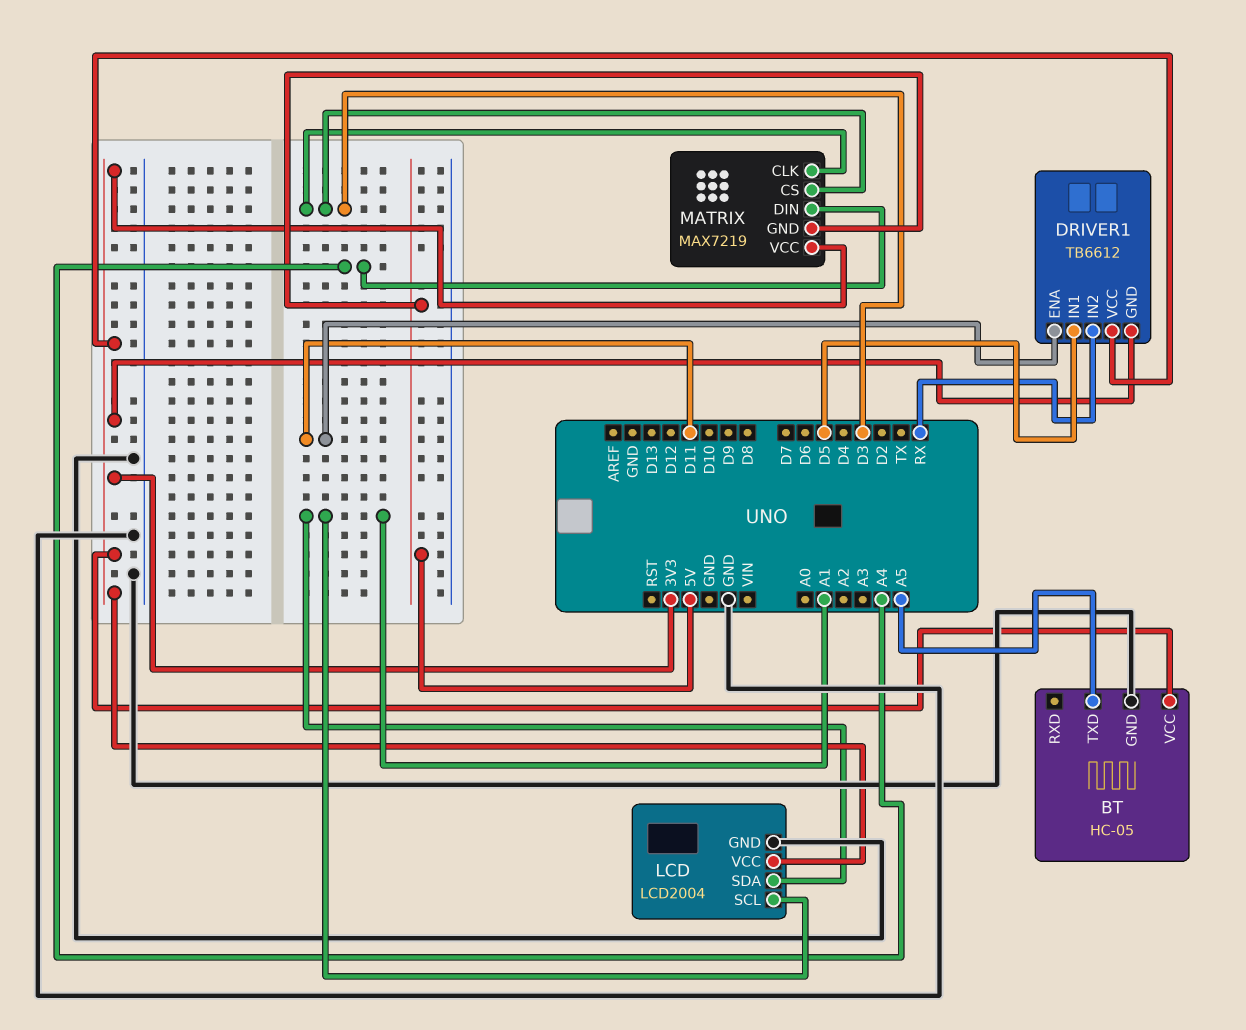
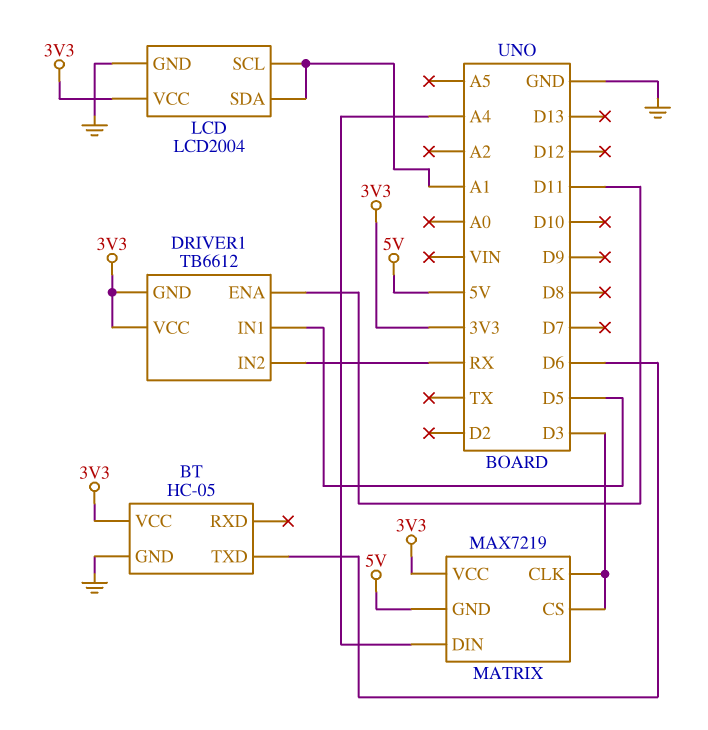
BT pin TXD: A5 -> D6

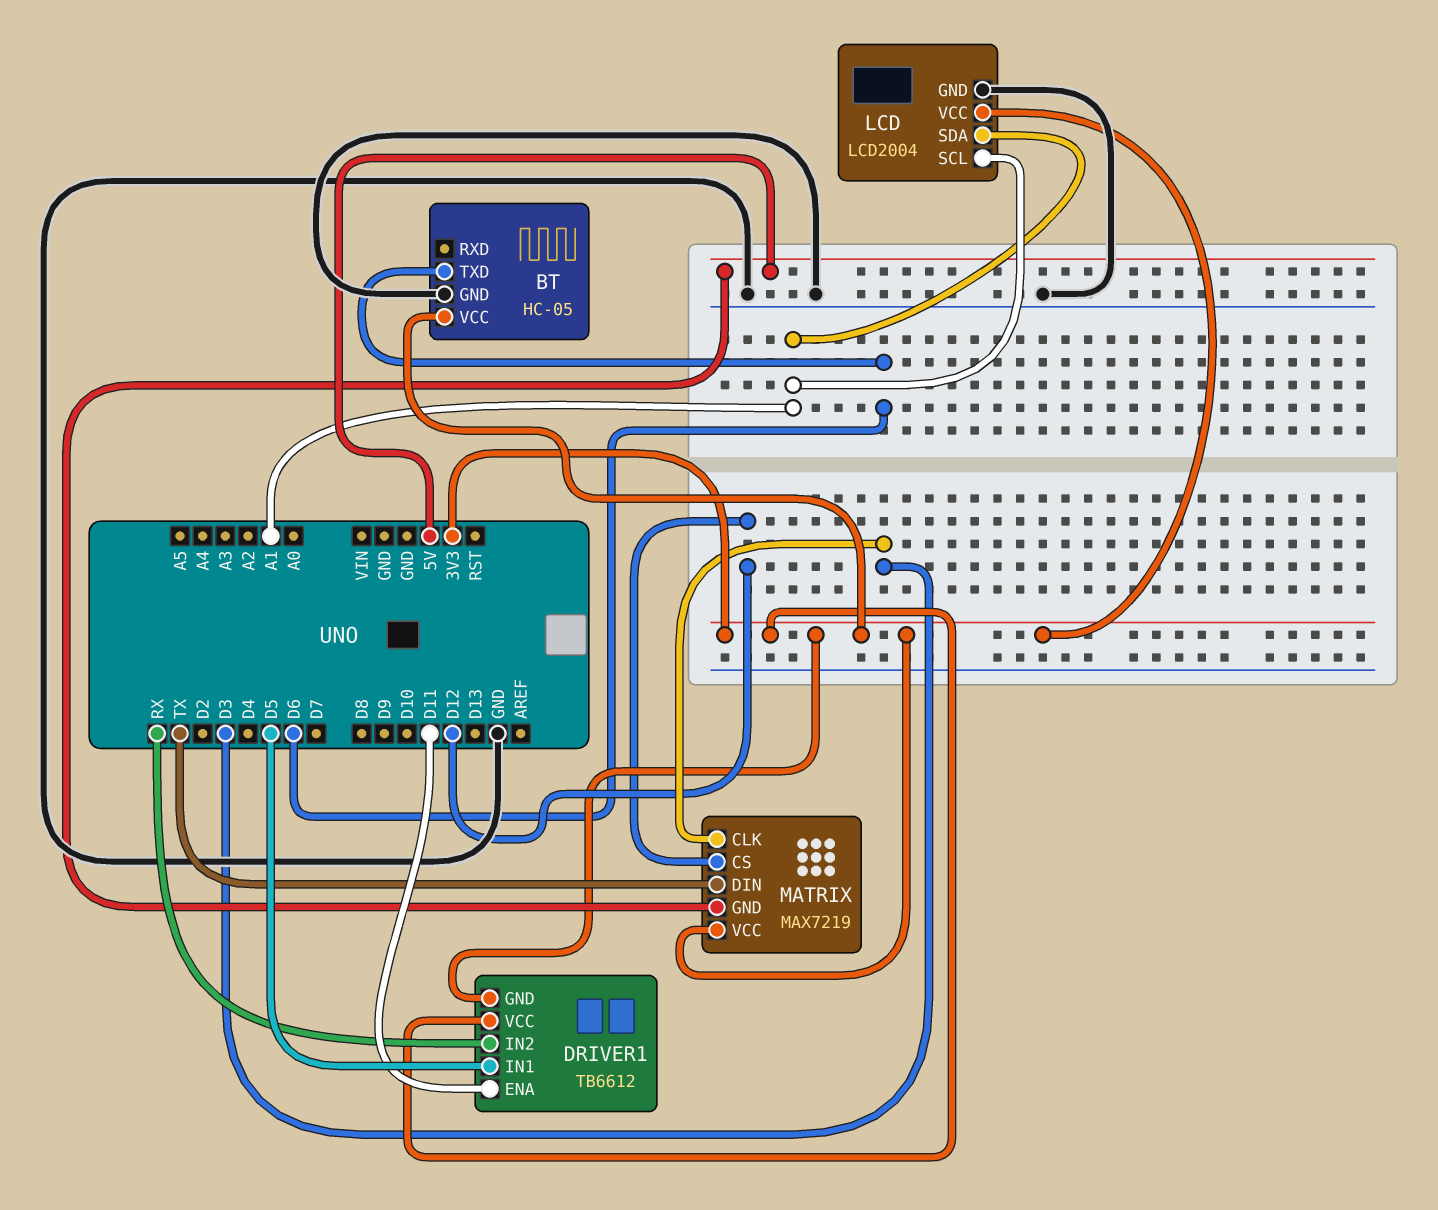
MATRIX pin CS: D3 -> D12
MATRIX pin DIN: A4 -> TX

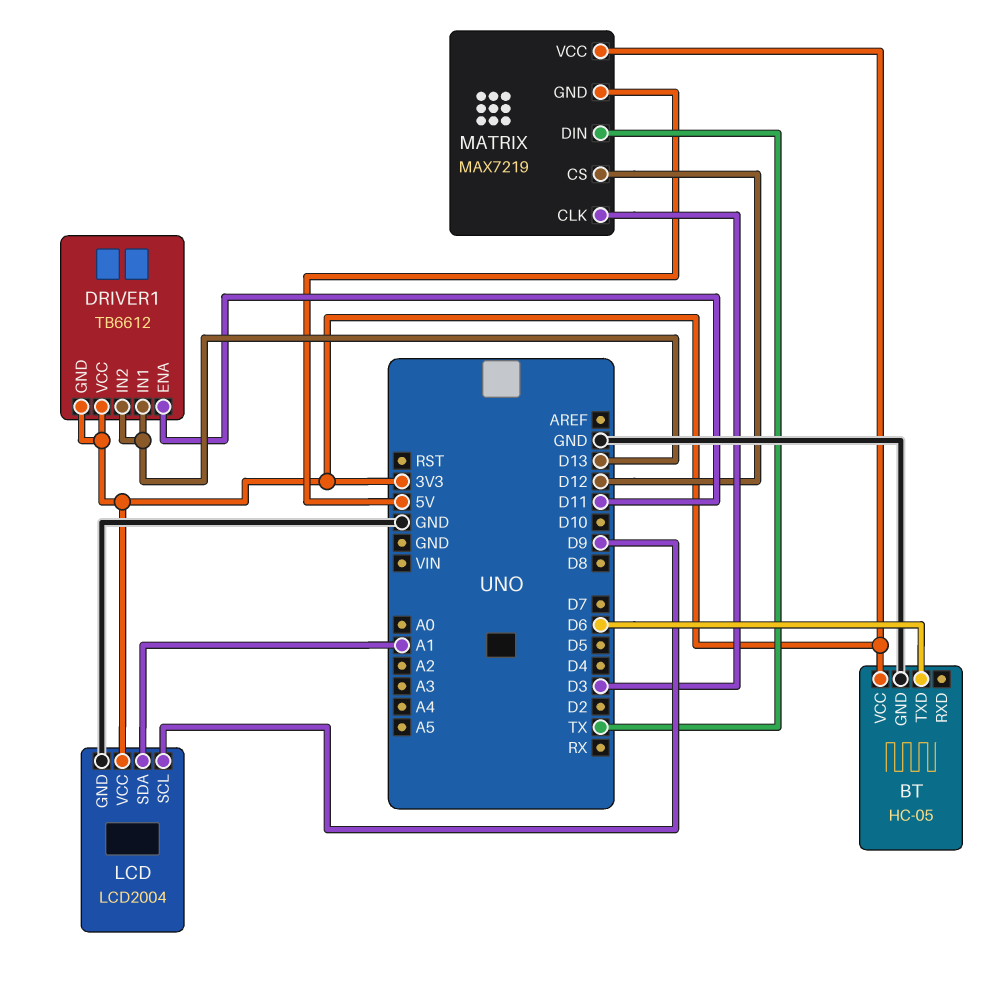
DRIVER1 pin IN1: D5 -> D13
DRIVER1 pin IN2: RX -> D13
LCD pin SCL: A1 -> D9

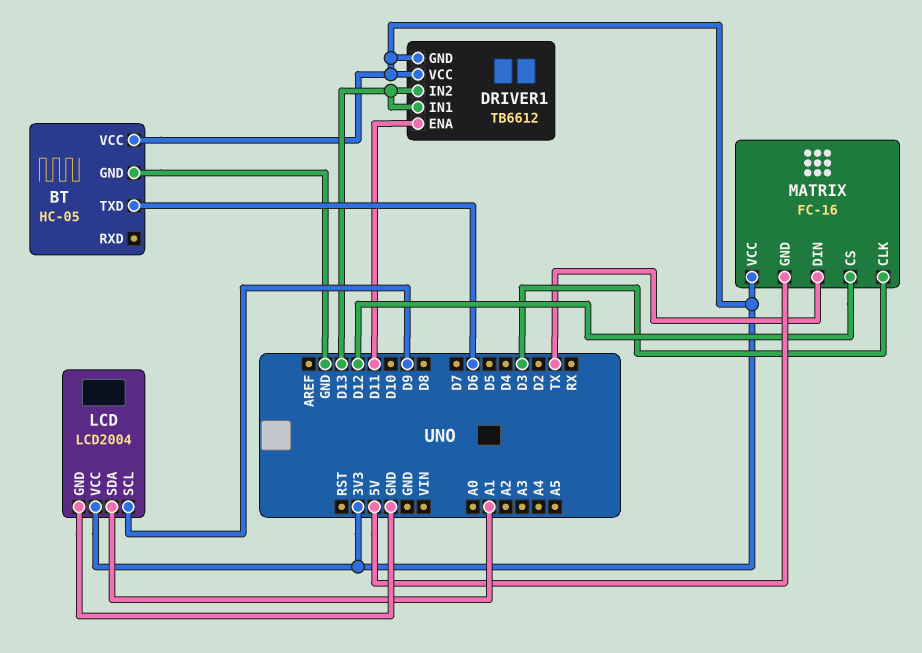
MATRIX: MAX7219 -> FC-16

